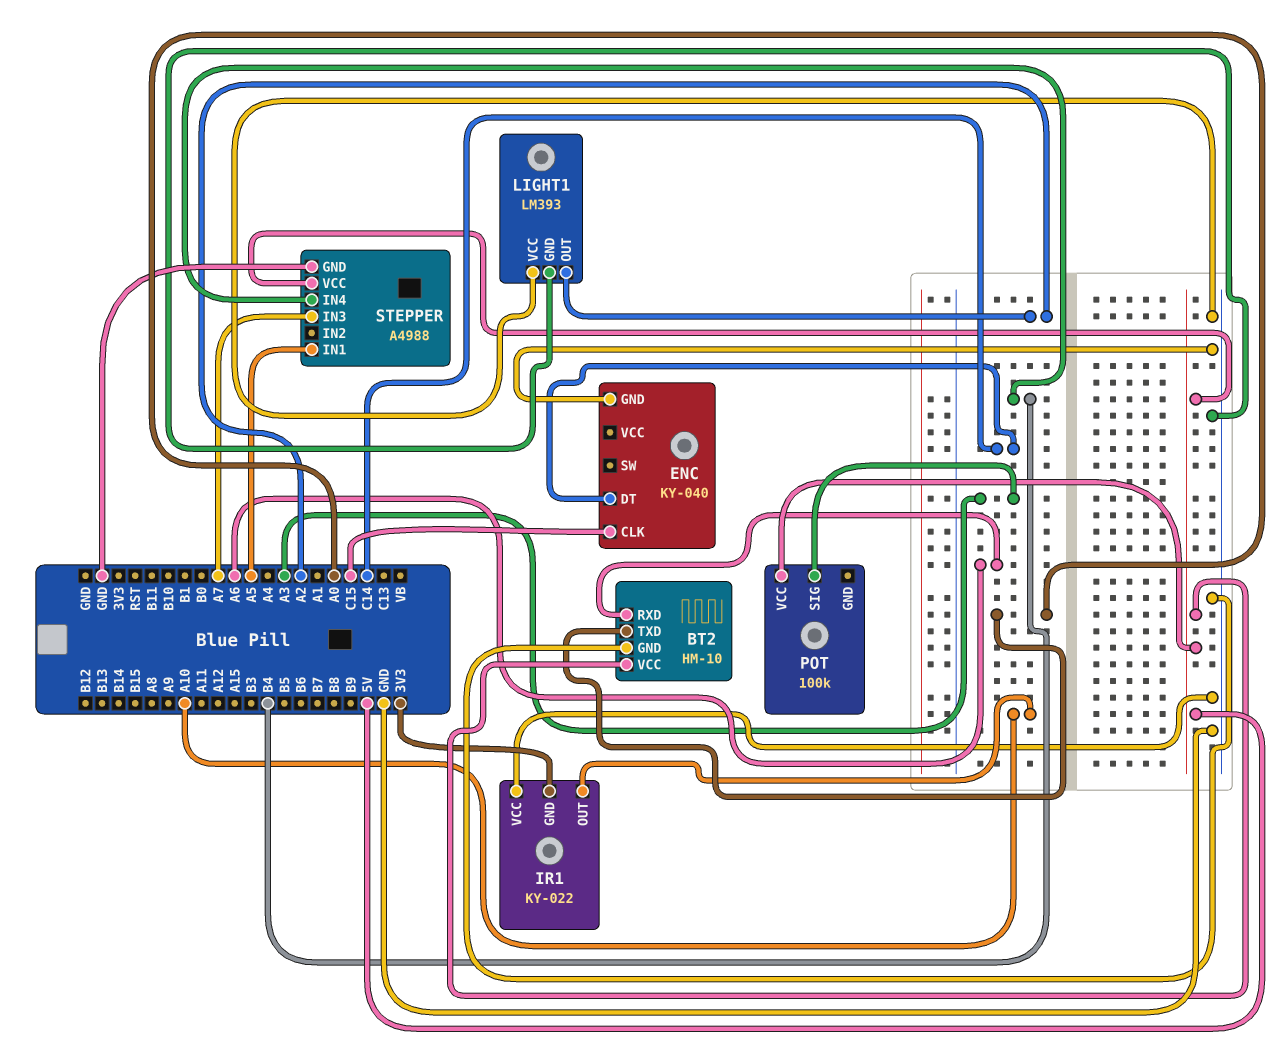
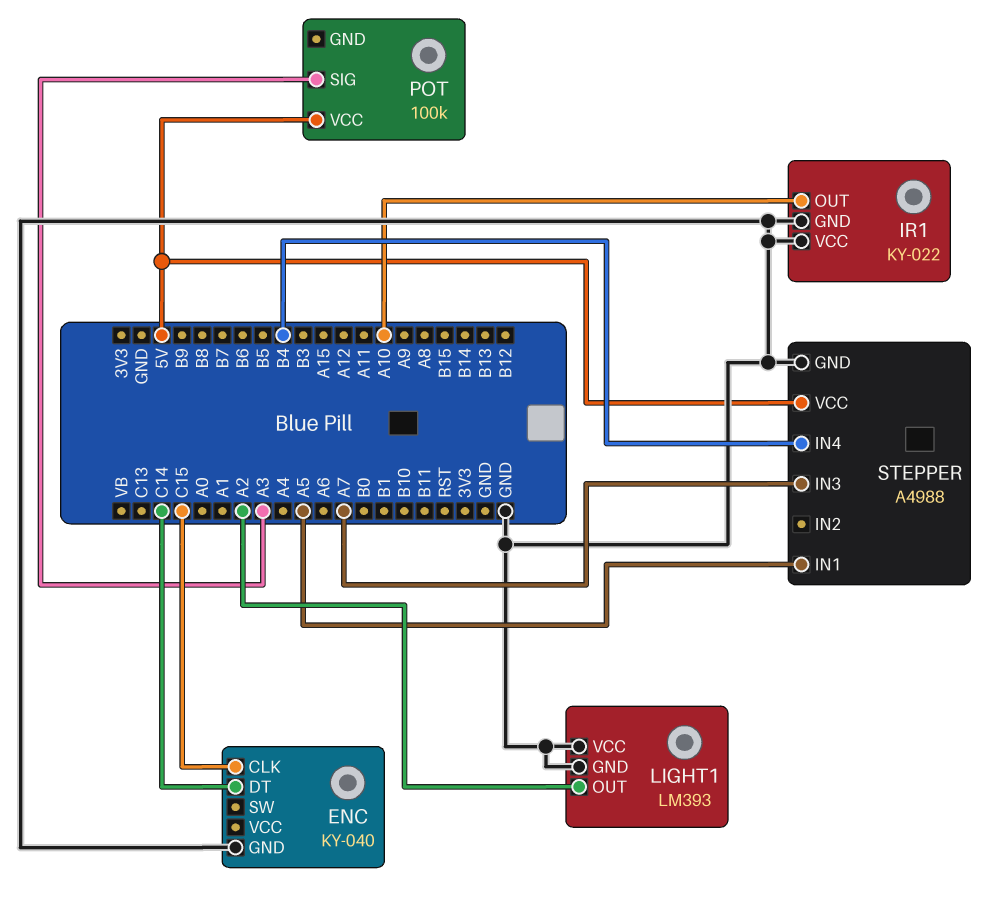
BT2: HM-10 -> none
BT2 pin GND: GND -> none
BT2 pin RXD: A6 -> none
BT2 pin TXD: A0 -> none
BT2 pin VCC: 5V -> none
IR1 pin GND: 3V3 -> GND

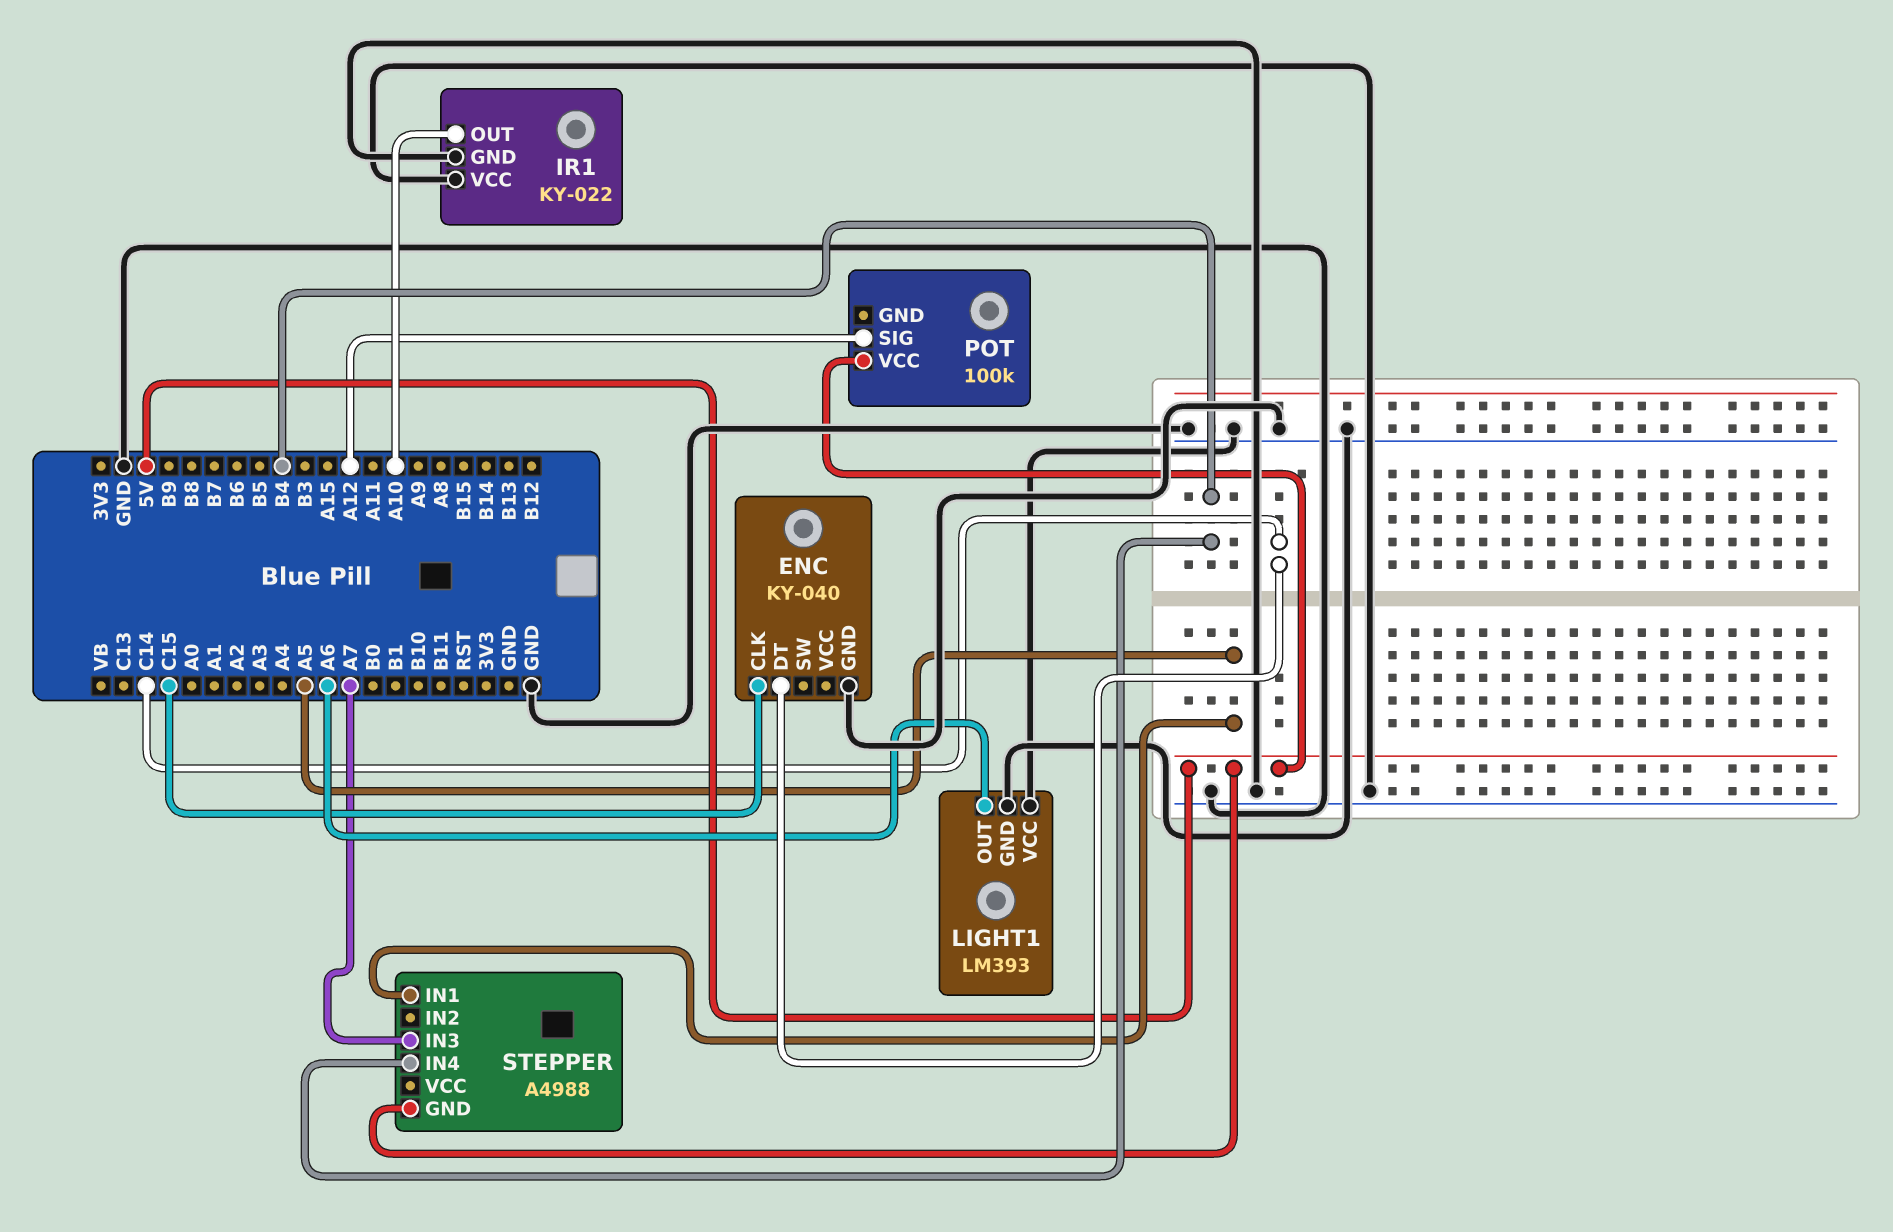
LIGHT1 pin OUT: A2 -> A6
POT pin SIG: A3 -> A12
STEPPER pin GND: GND -> 5V
STEPPER pin VCC: 5V -> none

